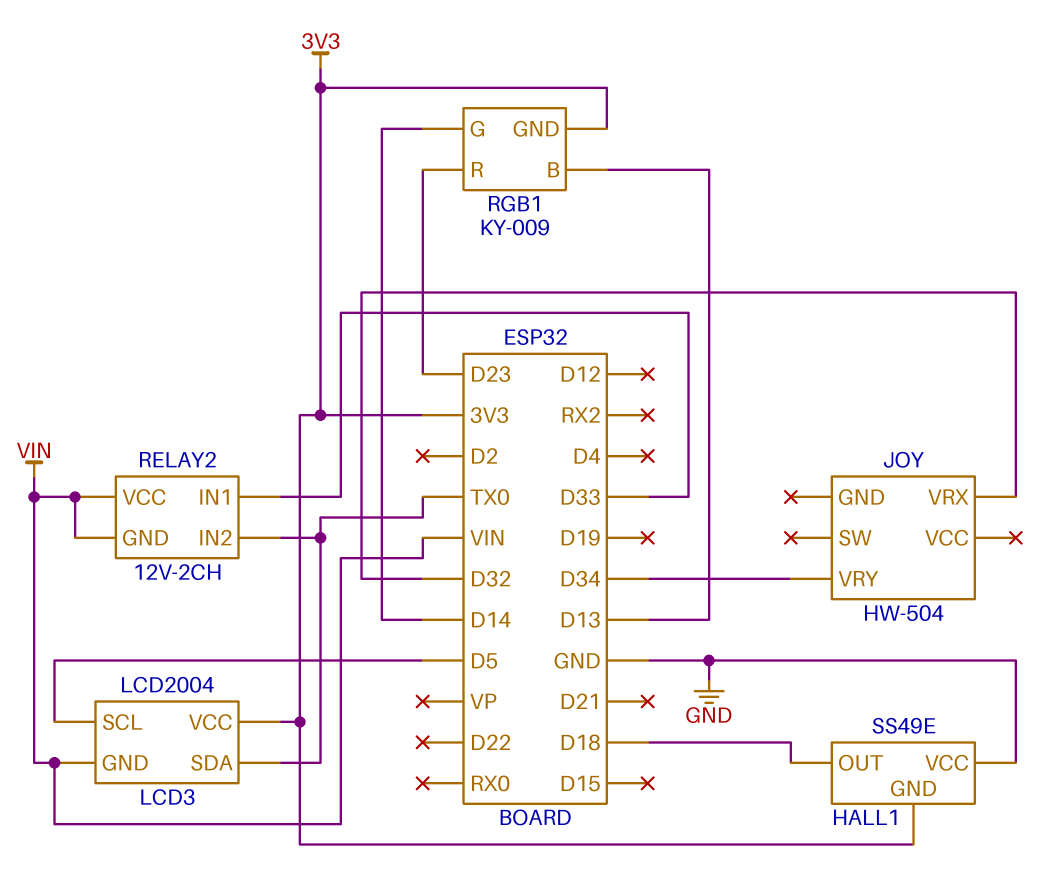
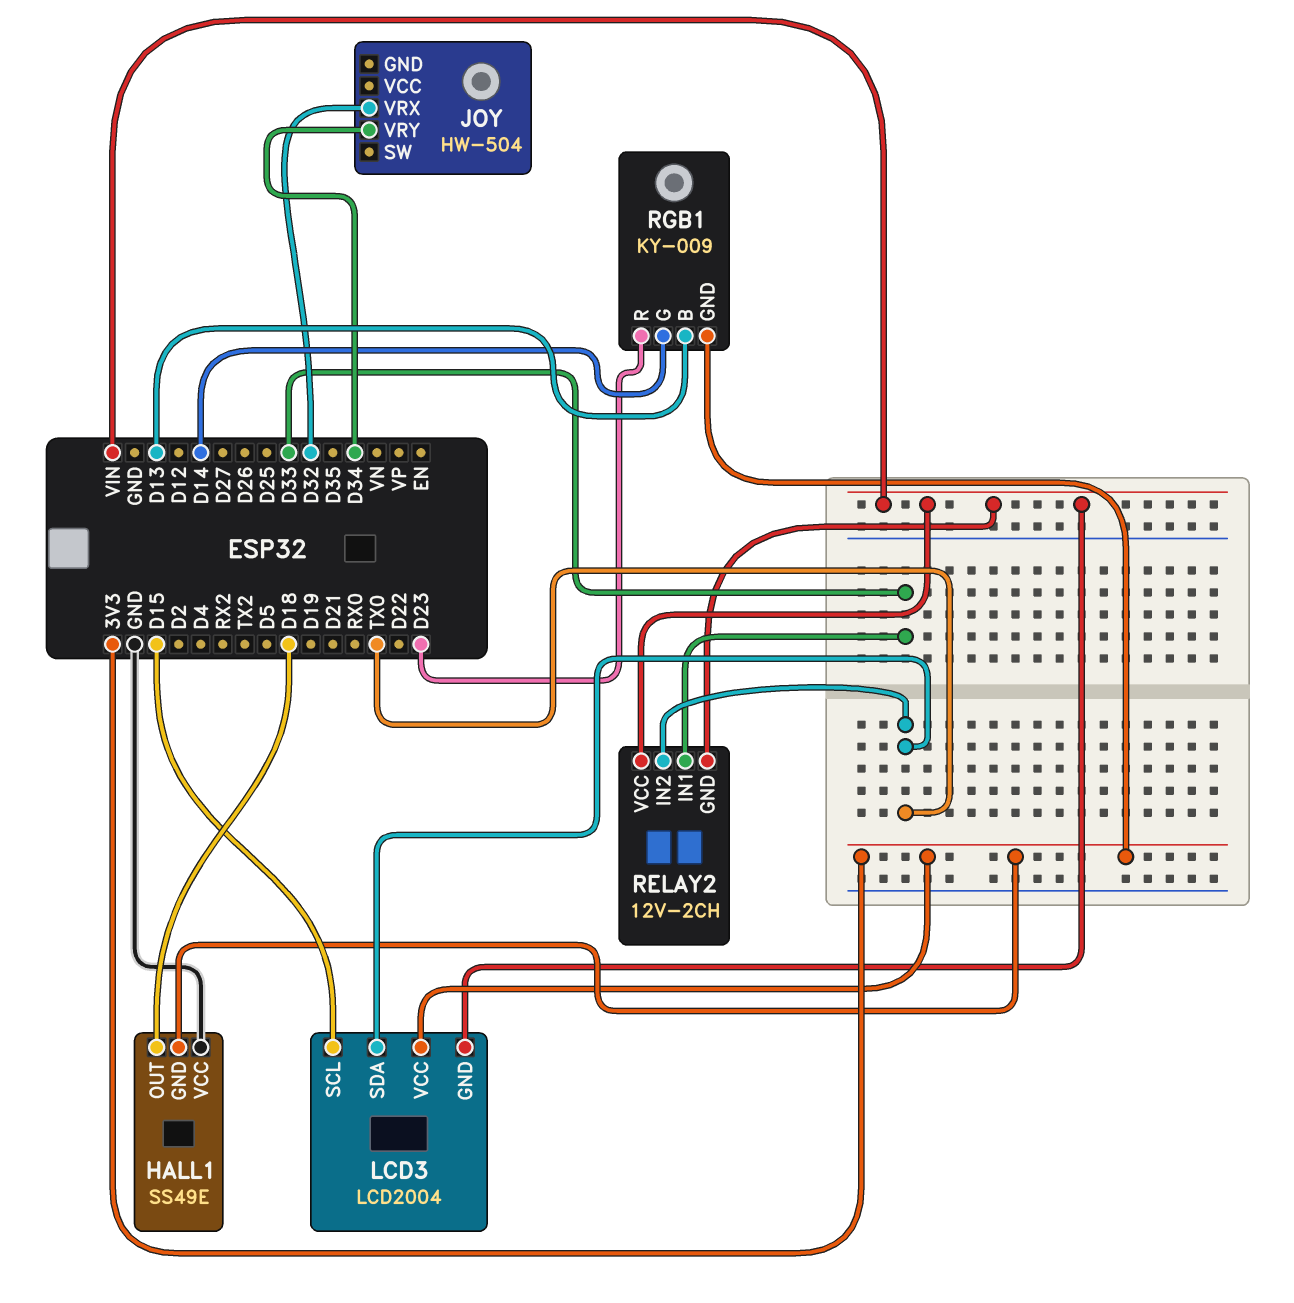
LCD3 pin SCL: D5 -> D15

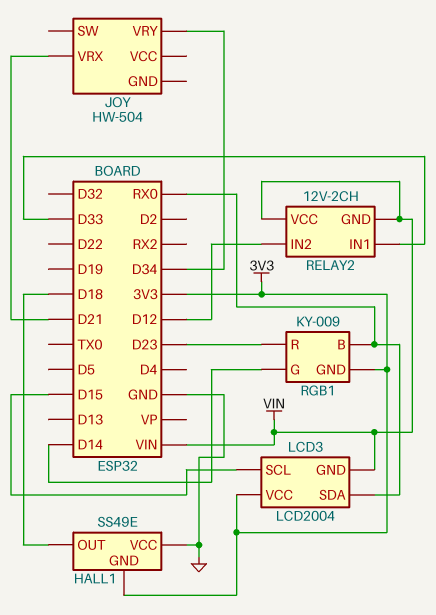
JOY pin VRX: D32 -> D21
LCD3 pin SDA: TX0 -> RX0
RELAY2 pin IN2: TX0 -> D12
RGB1 pin B: D13 -> RX0

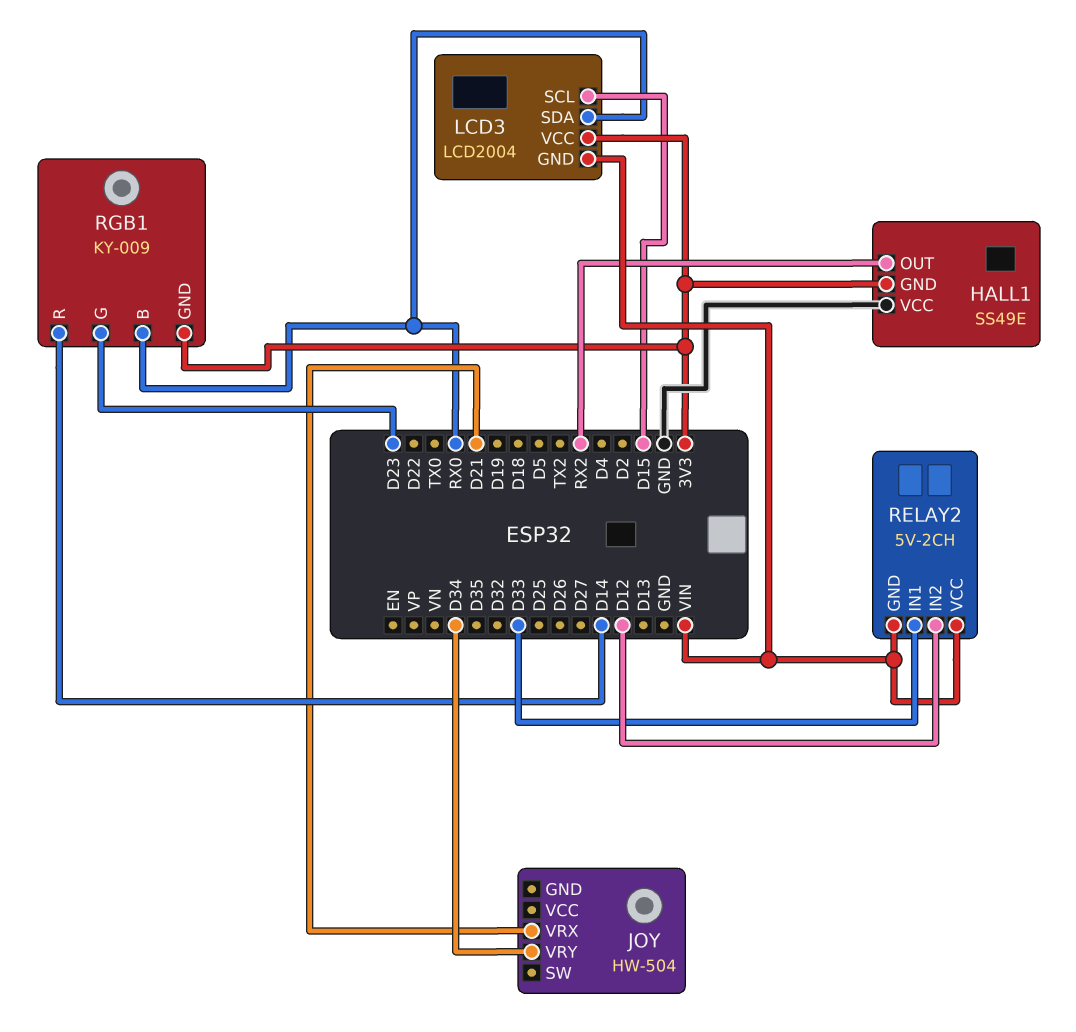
HALL1 pin OUT: D18 -> RX2
RELAY2: 12V-2CH -> 5V-2CH
RGB1 pin G: D14 -> D23
RGB1 pin R: D23 -> D14

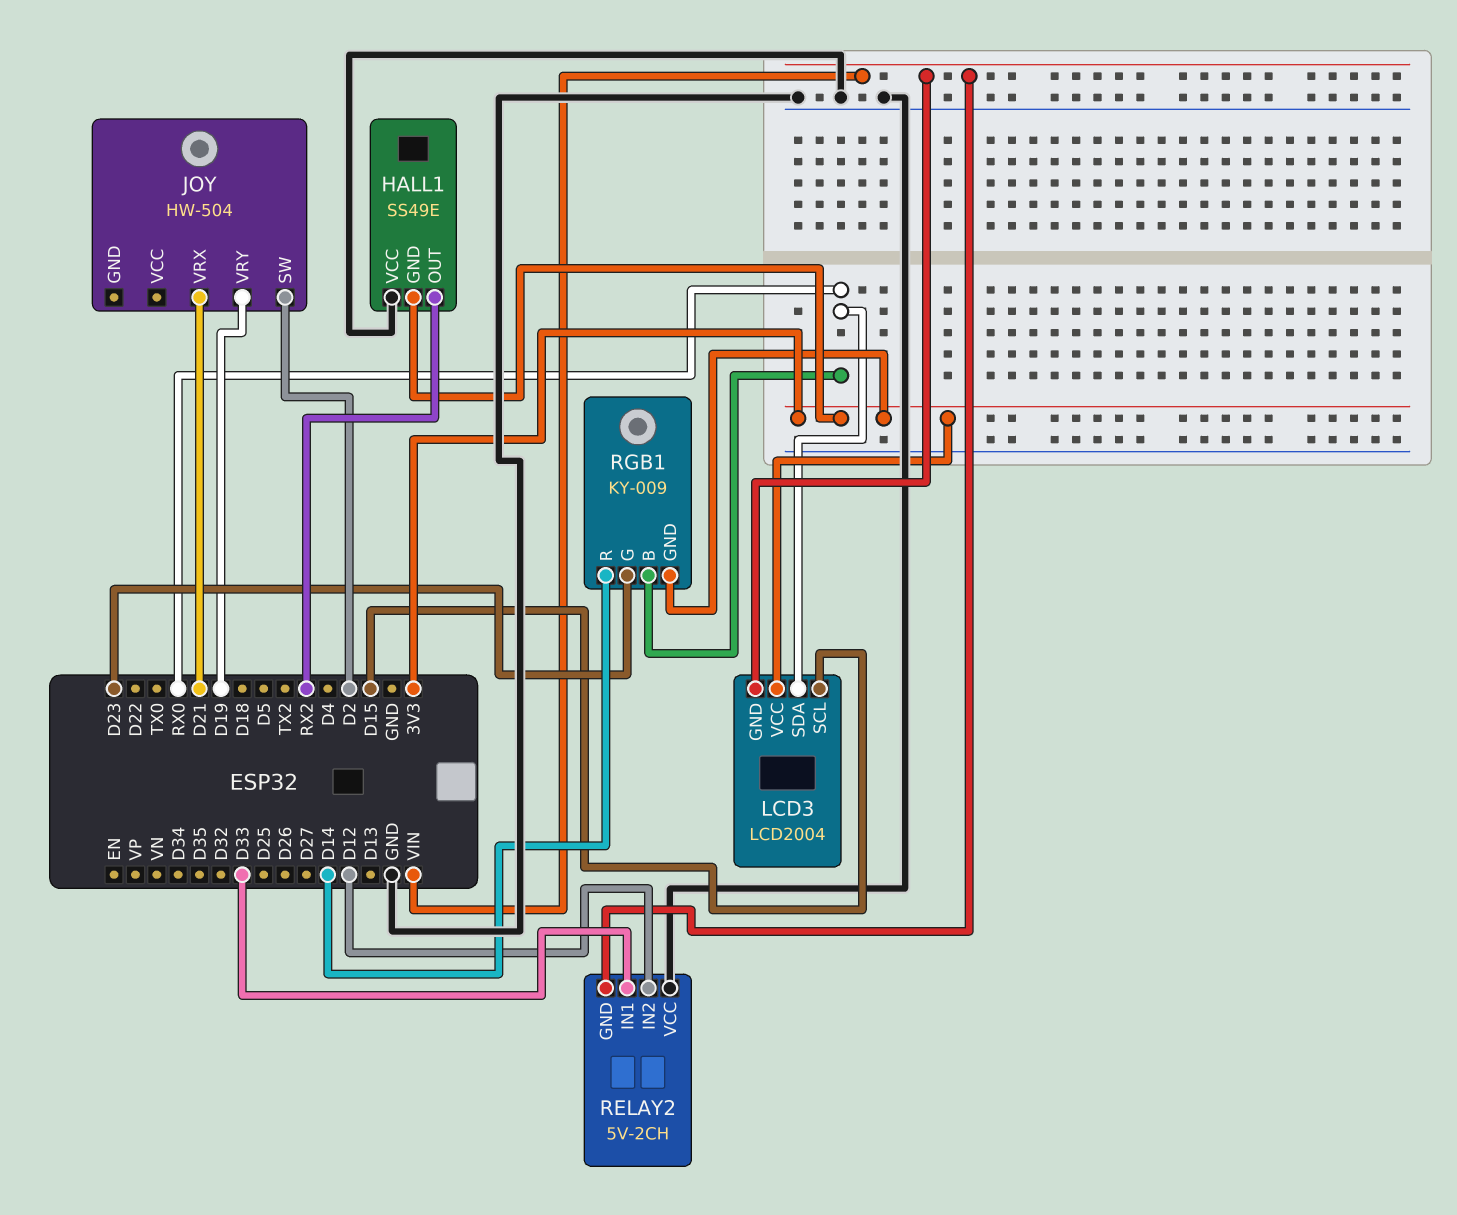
JOY pin SW: none -> D2
JOY pin VRY: D34 -> D19
RELAY2 pin VCC: VIN -> GND

